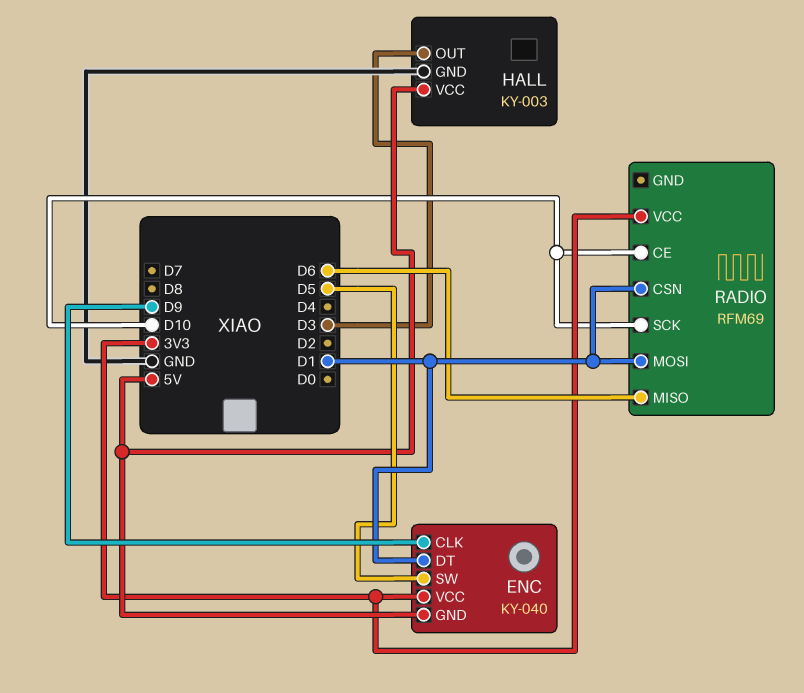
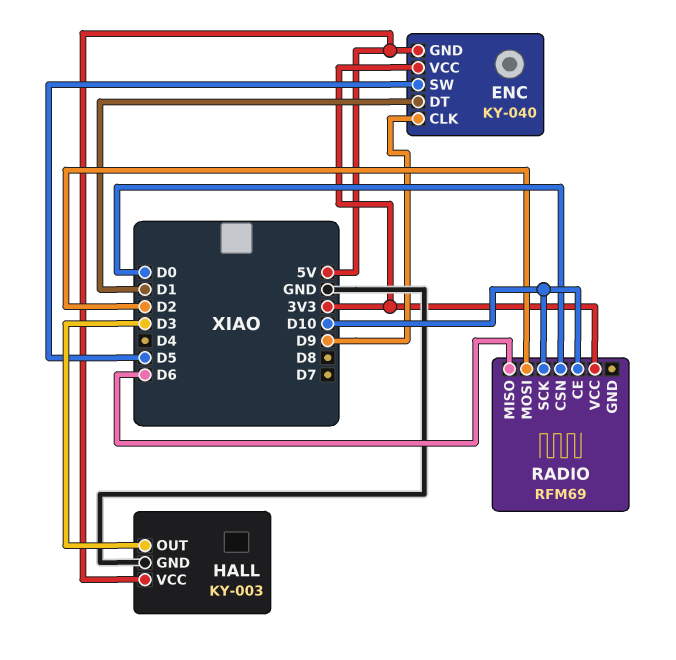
RADIO pin CSN: D1 -> D0
RADIO pin MOSI: D1 -> D2

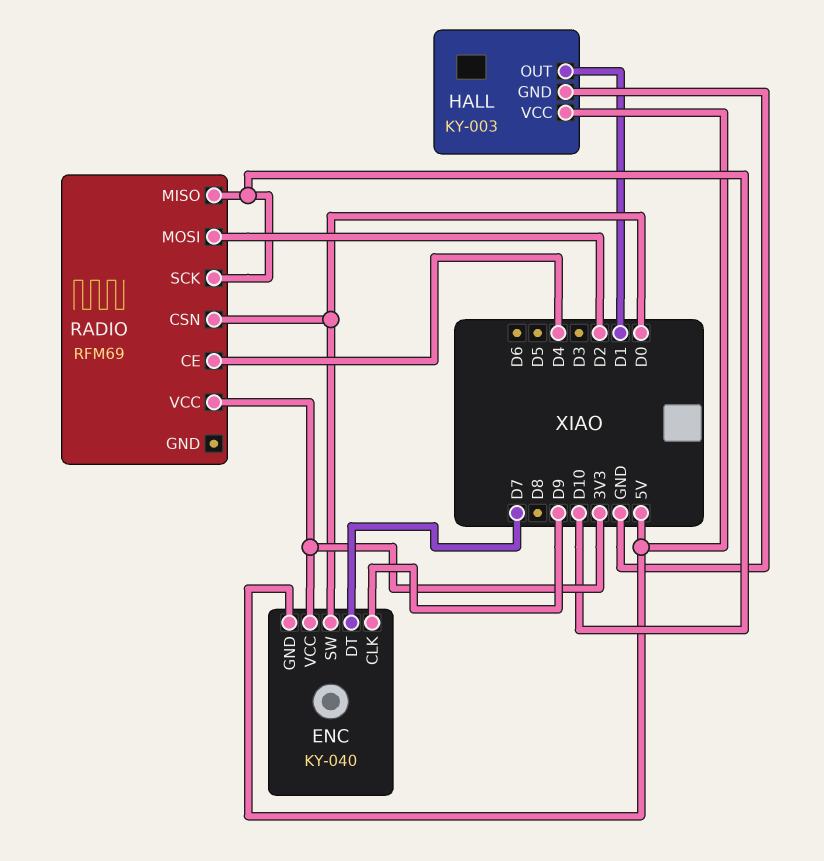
ENC pin DT: D1 -> D7
ENC pin SW: D5 -> D0
HALL pin OUT: D3 -> D1
RADIO pin CE: D10 -> D4
RADIO pin MISO: D6 -> D10

